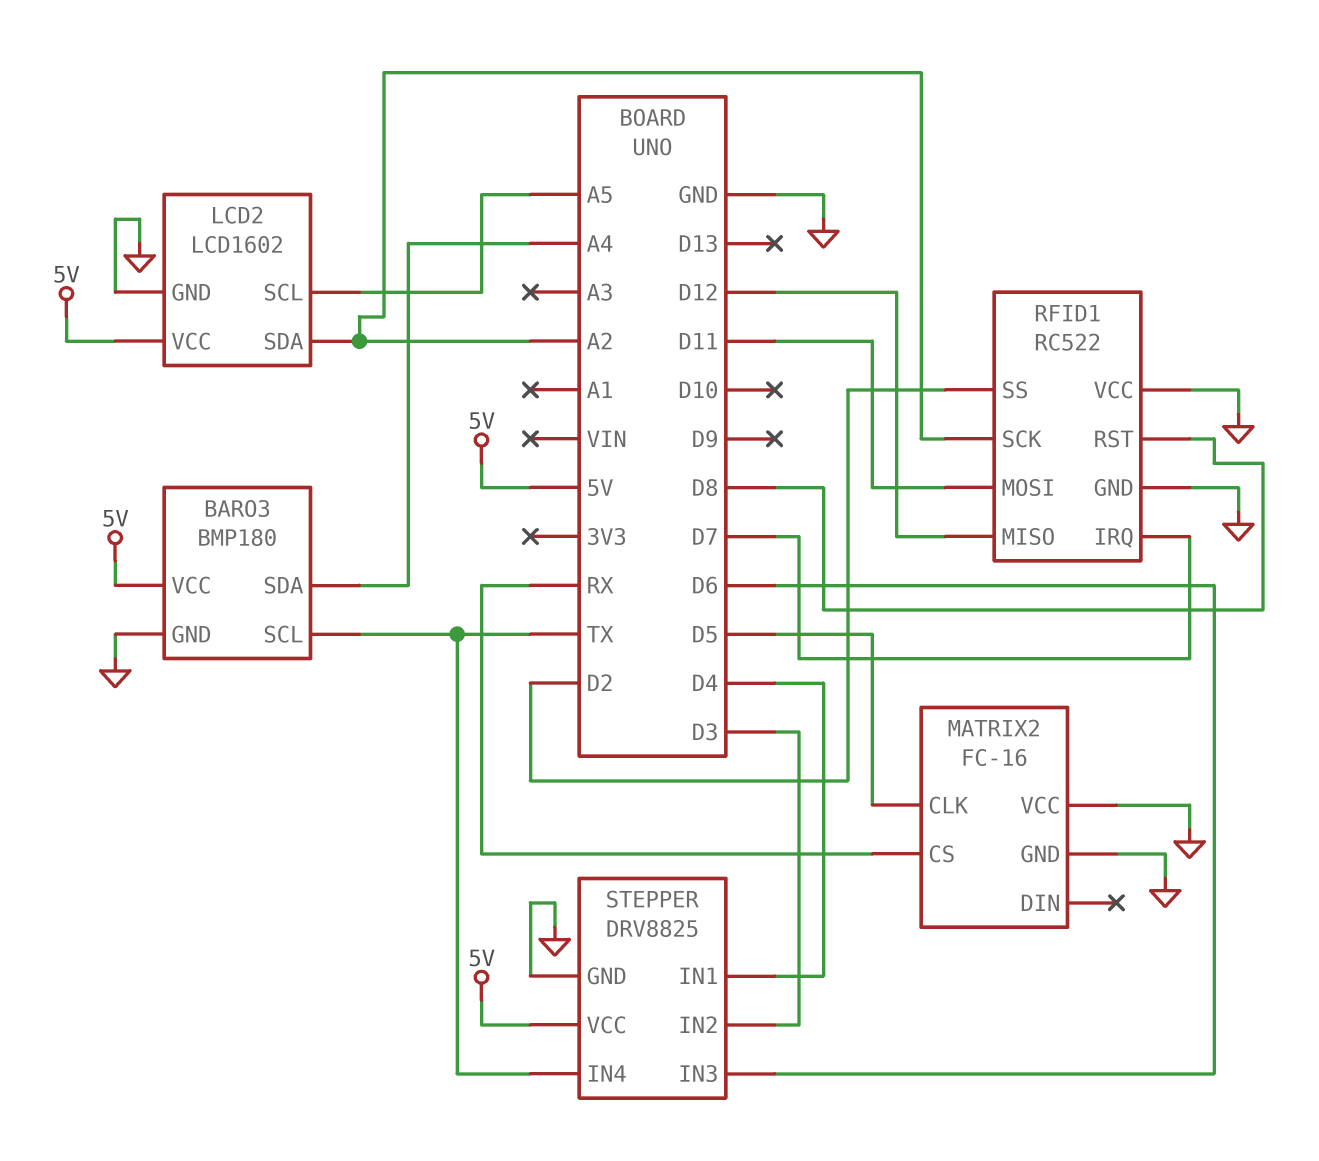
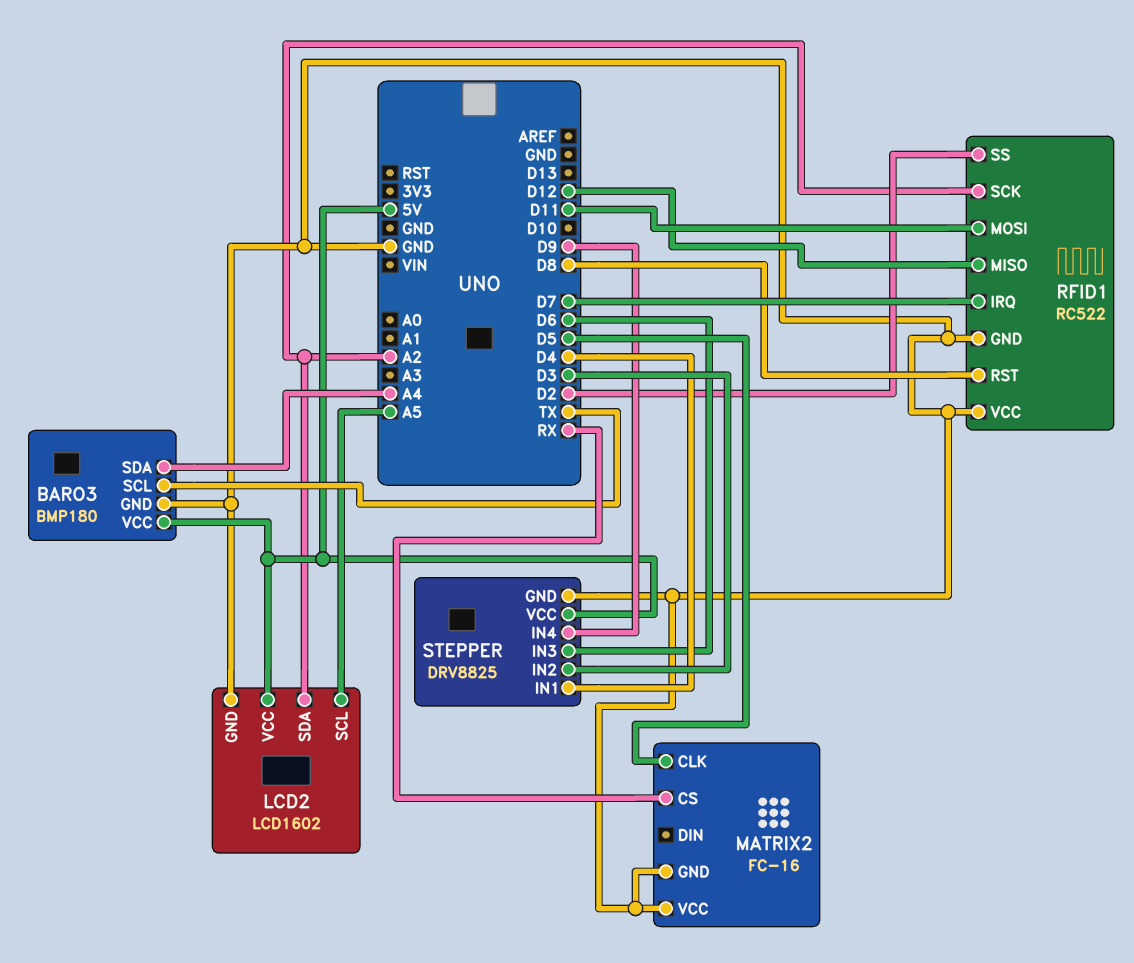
STEPPER pin IN4: TX -> D9

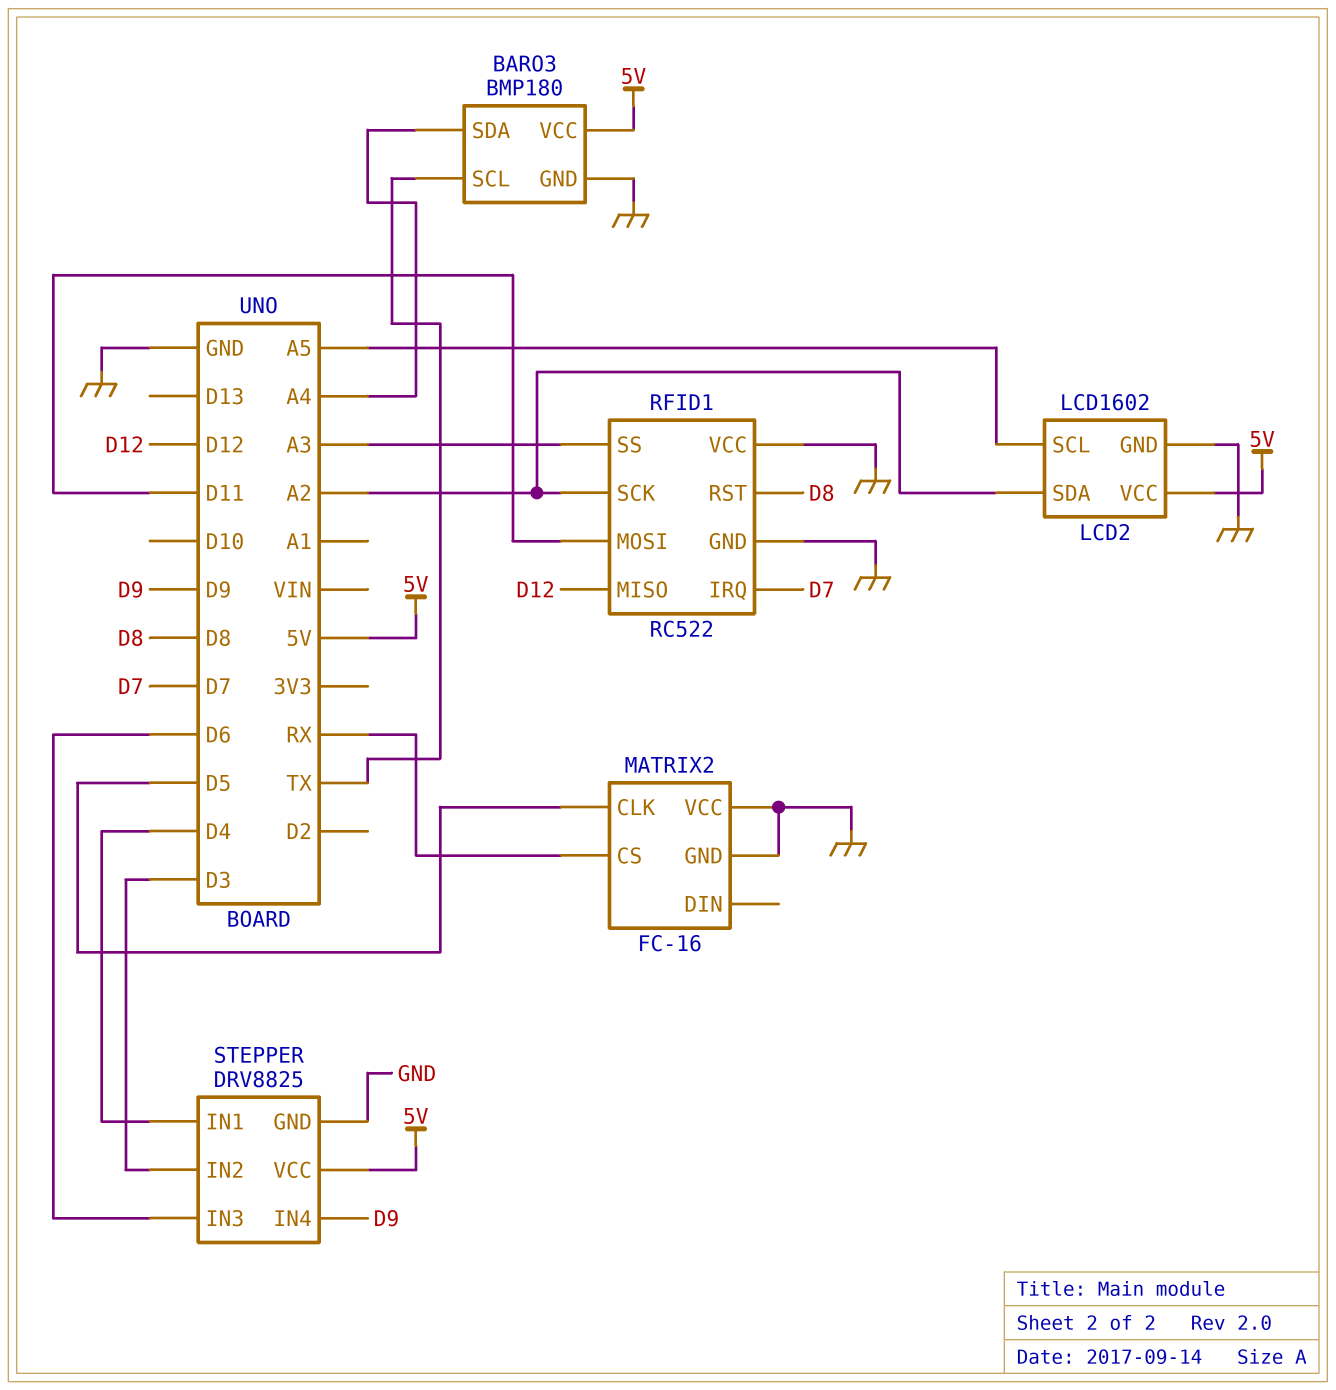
RFID1 pin SS: D2 -> A3

